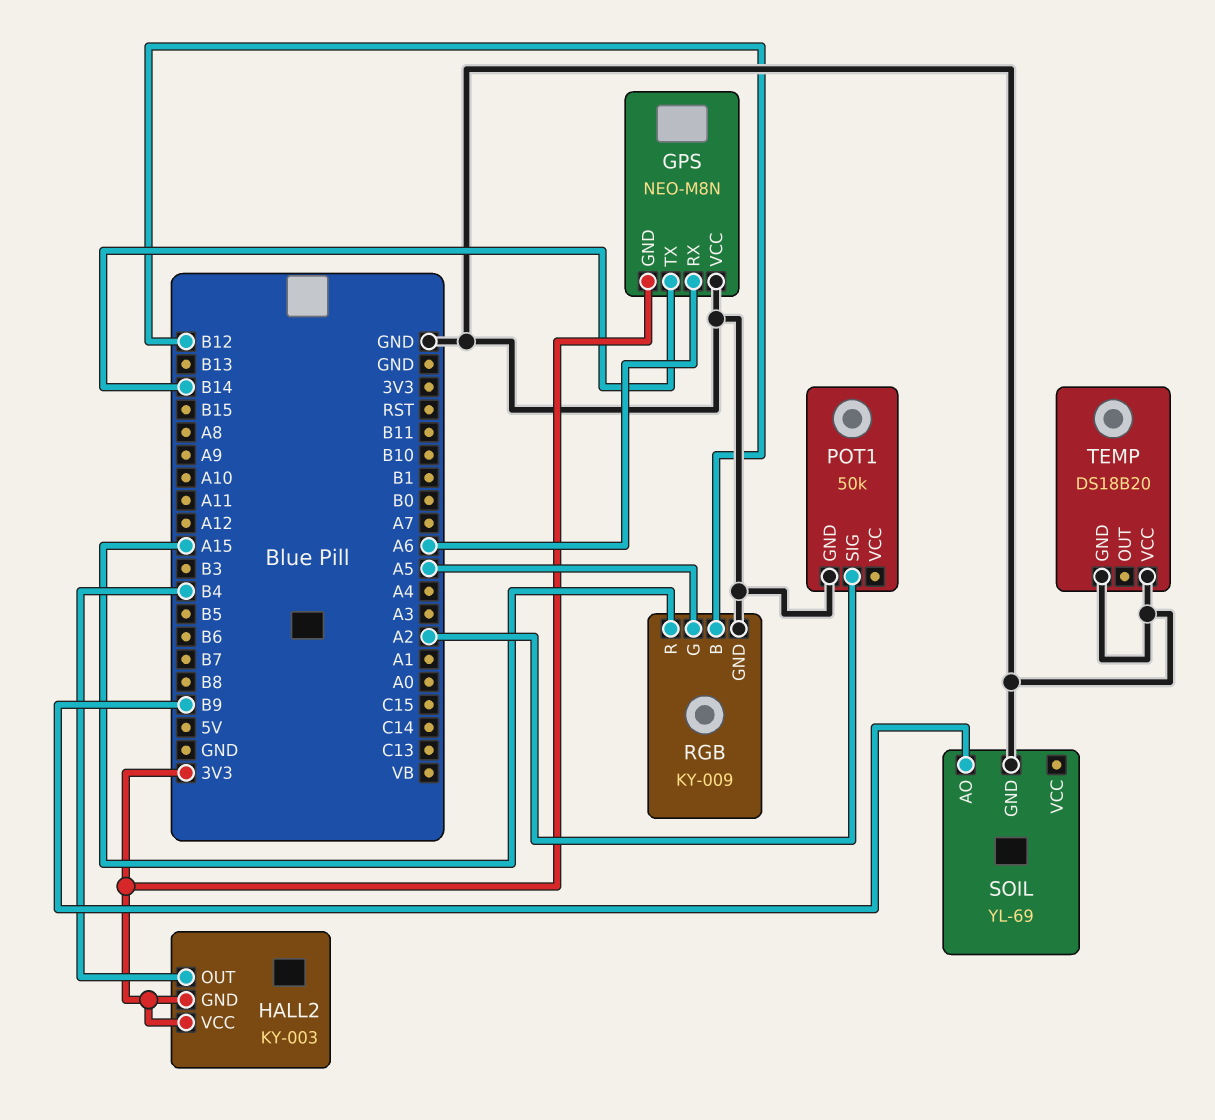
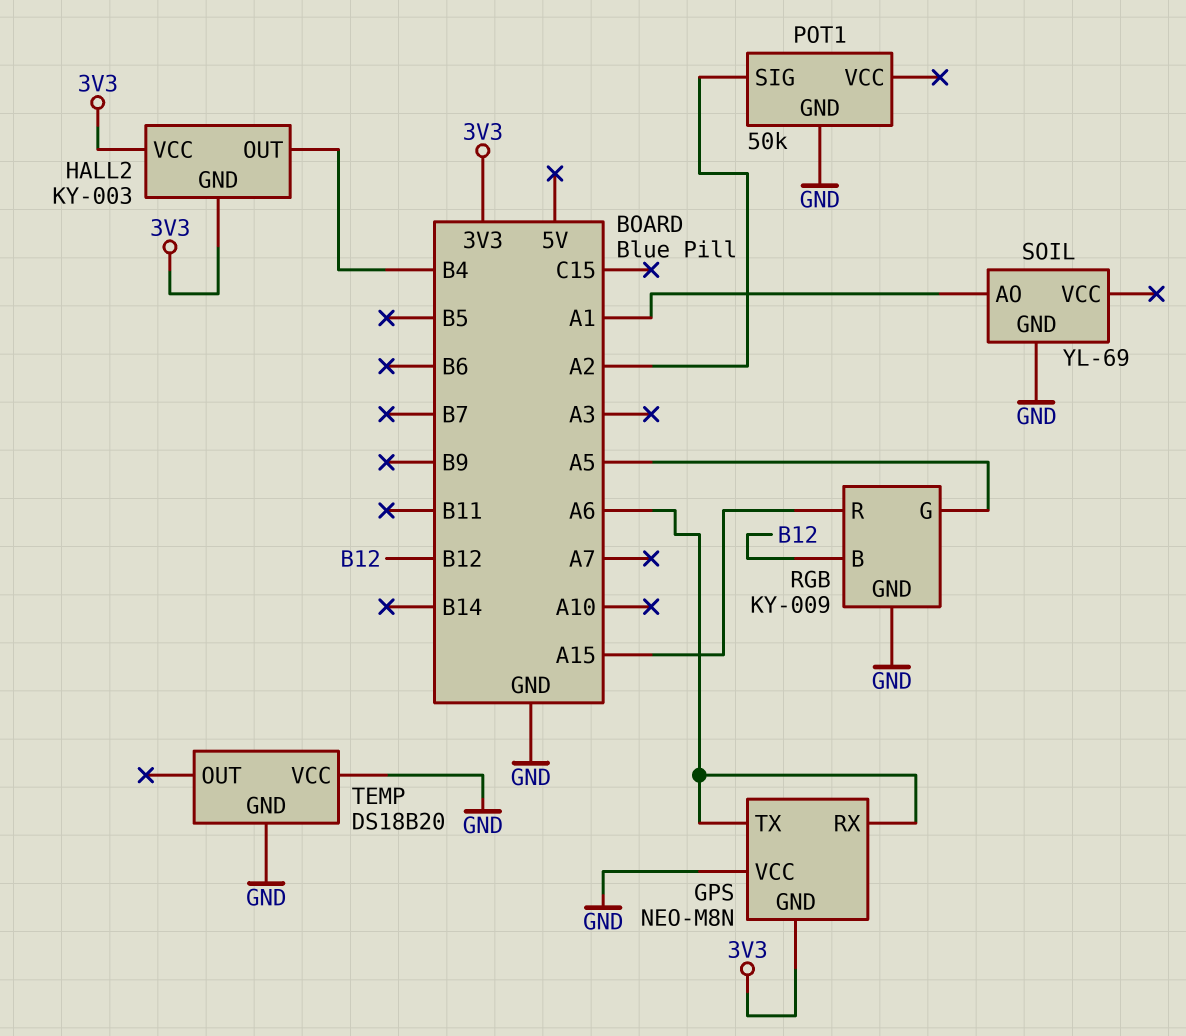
GPS pin TX: B14 -> A6
SOIL pin AO: B9 -> A1

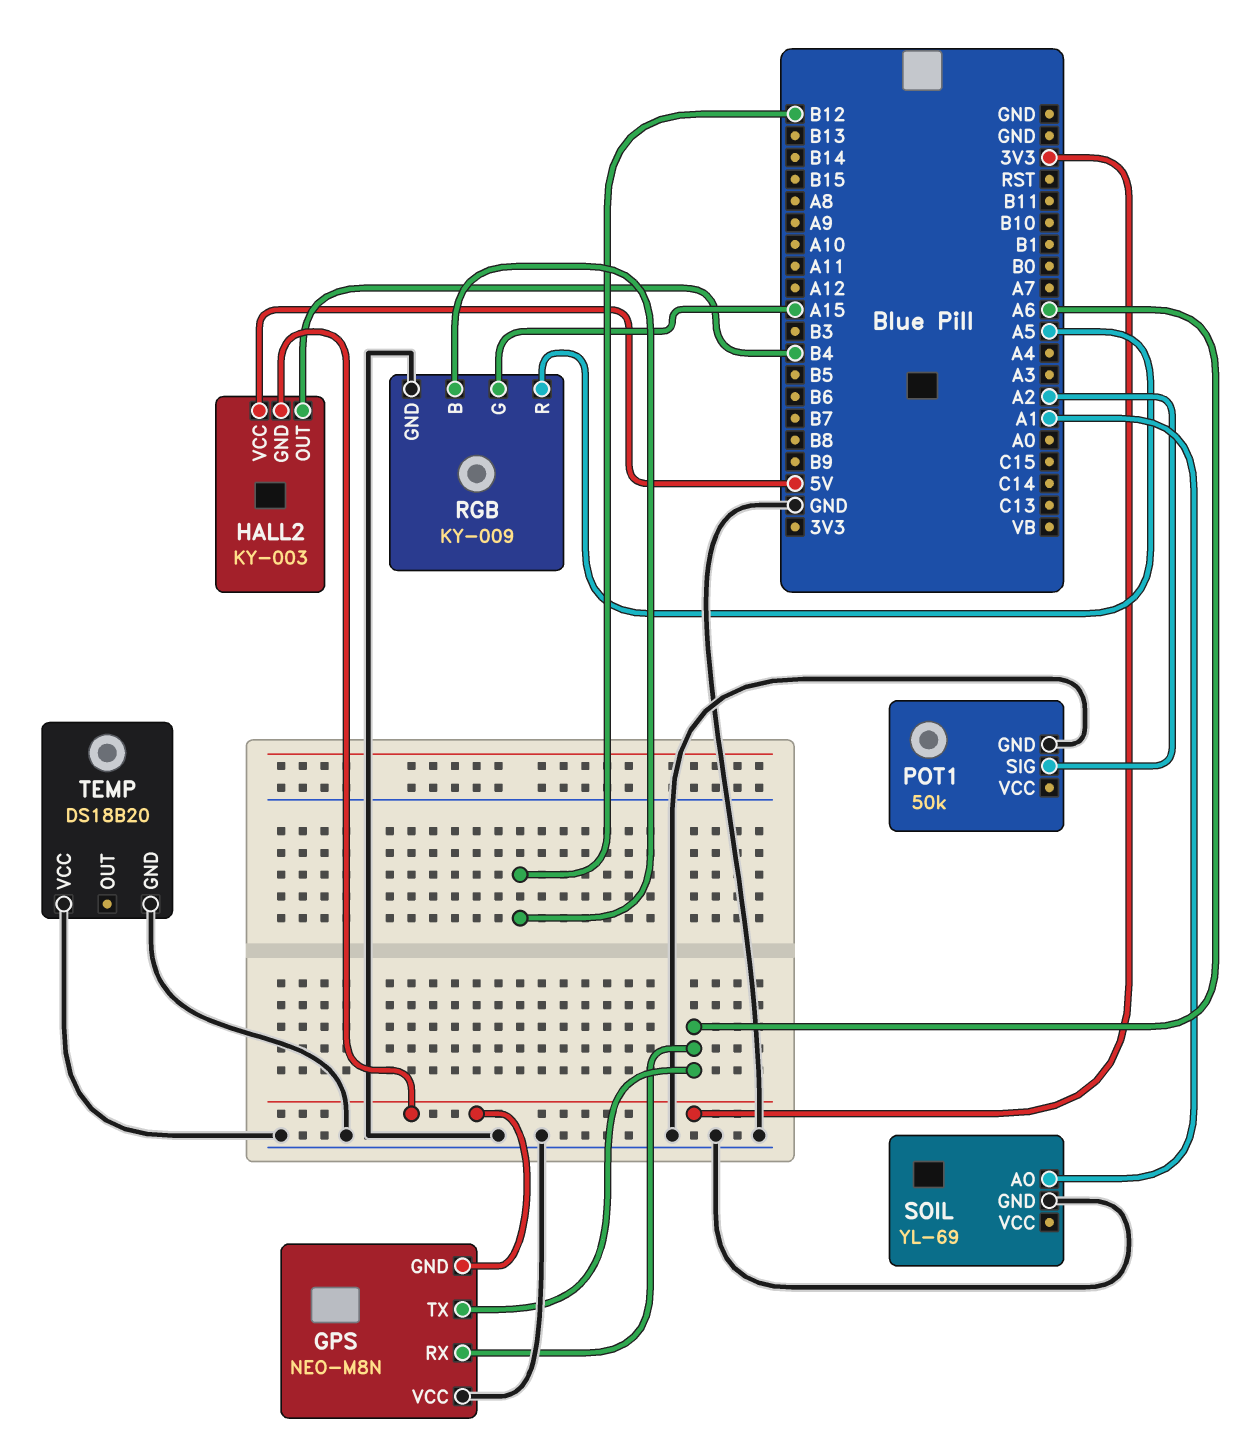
HALL2 pin VCC: 3V3 -> 5V
RGB pin G: A5 -> A15
RGB pin R: A15 -> A5

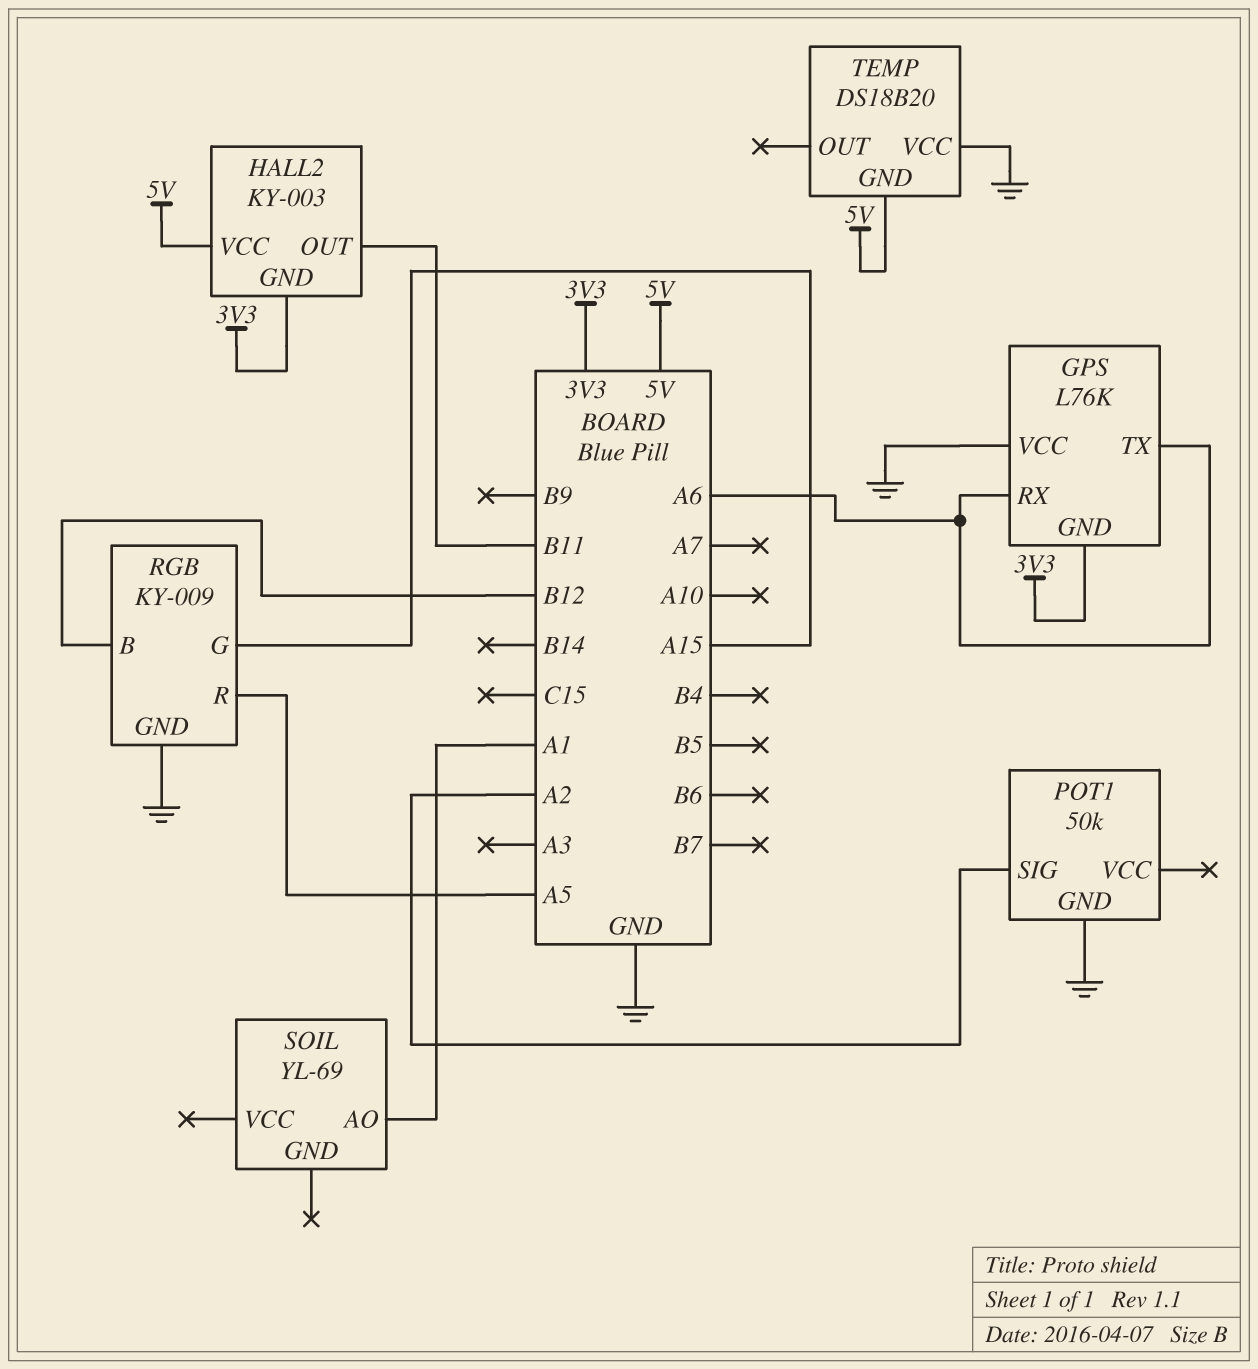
GPS: NEO-M8N -> L76K
HALL2 pin OUT: B4 -> B11
SOIL pin GND: GND -> none
TEMP pin GND: GND -> 5V

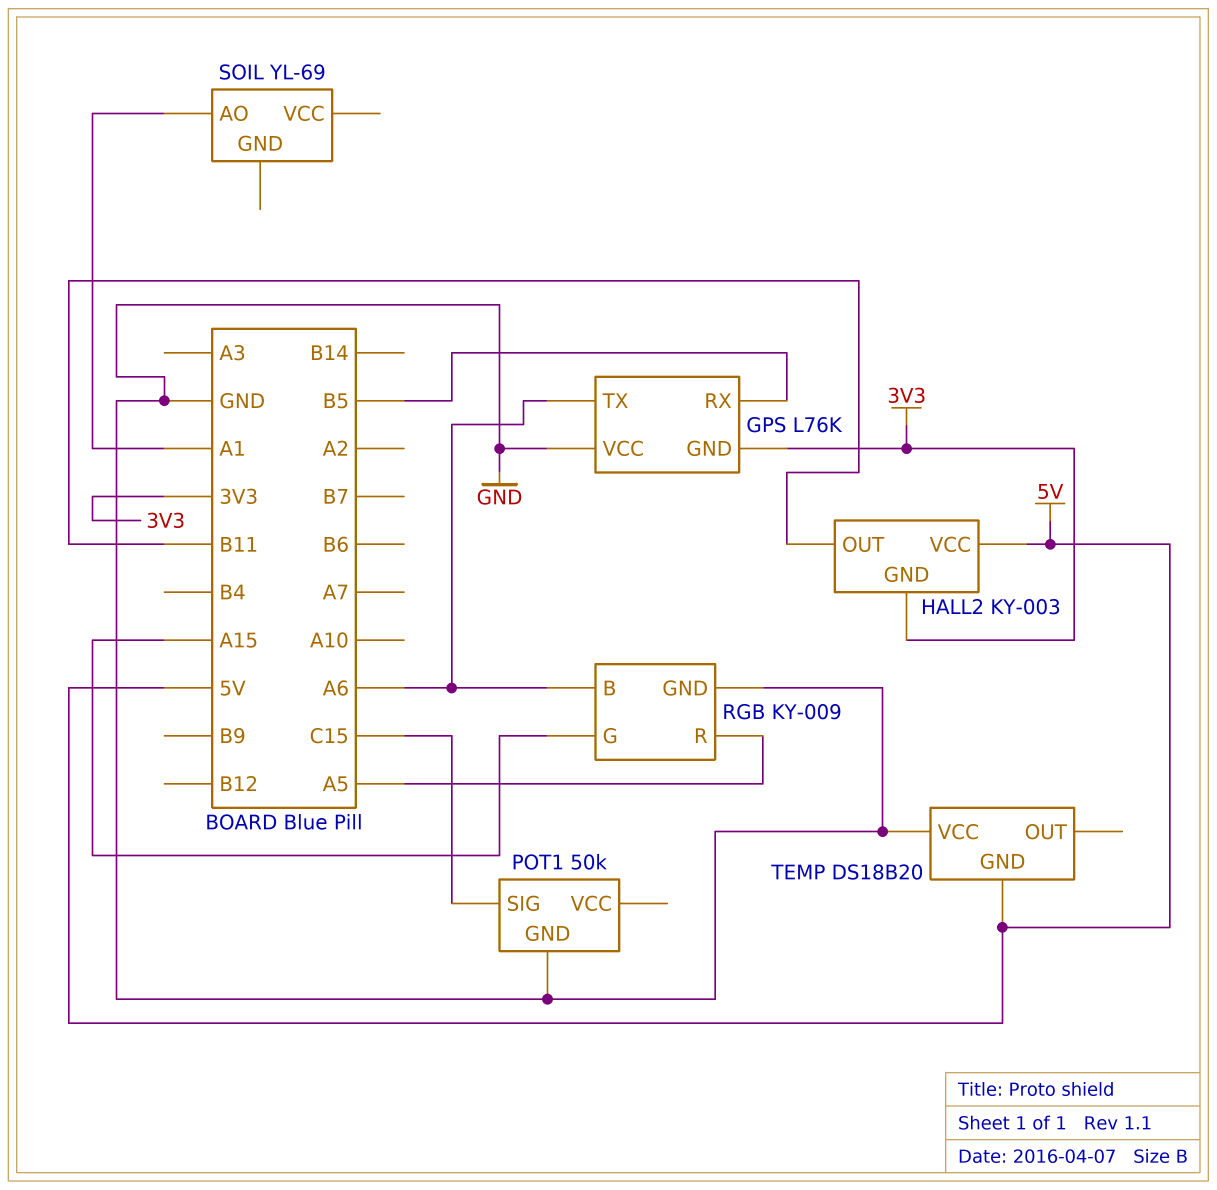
GPS pin RX: A6 -> B5
POT1 pin SIG: A2 -> C15
RGB pin B: B12 -> A6

